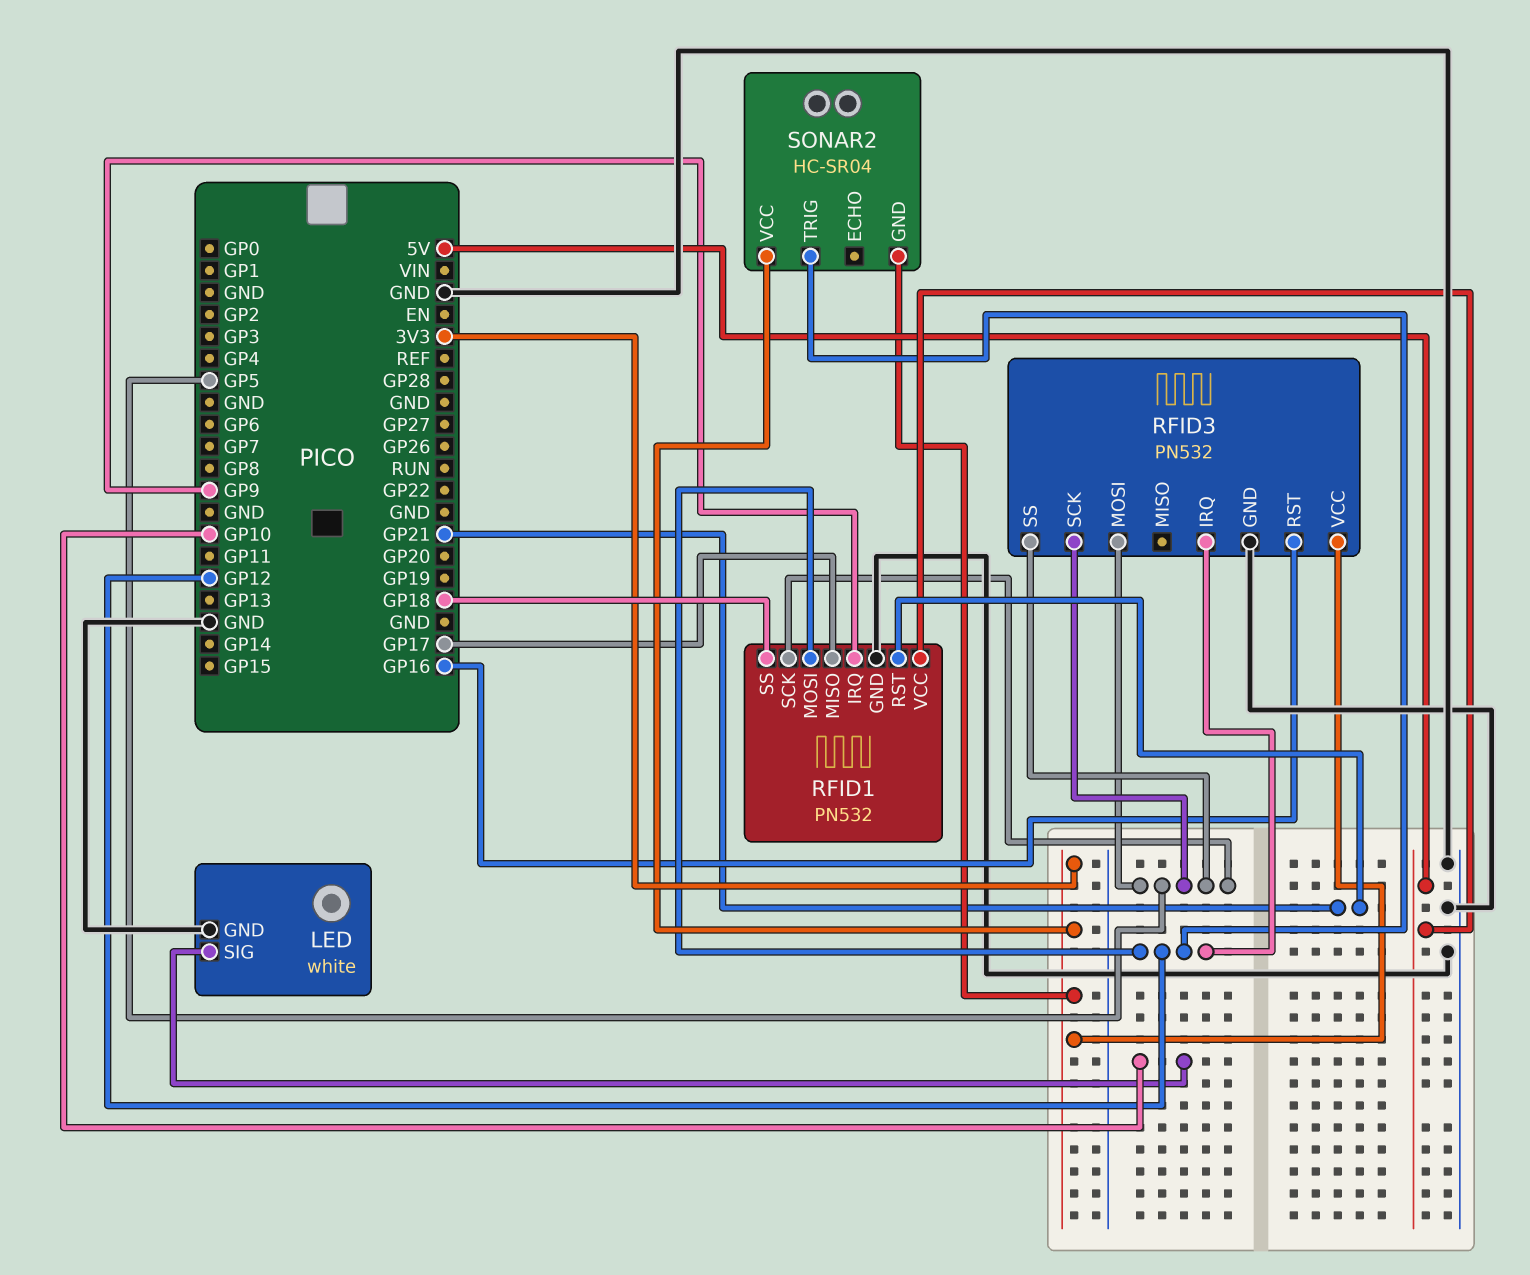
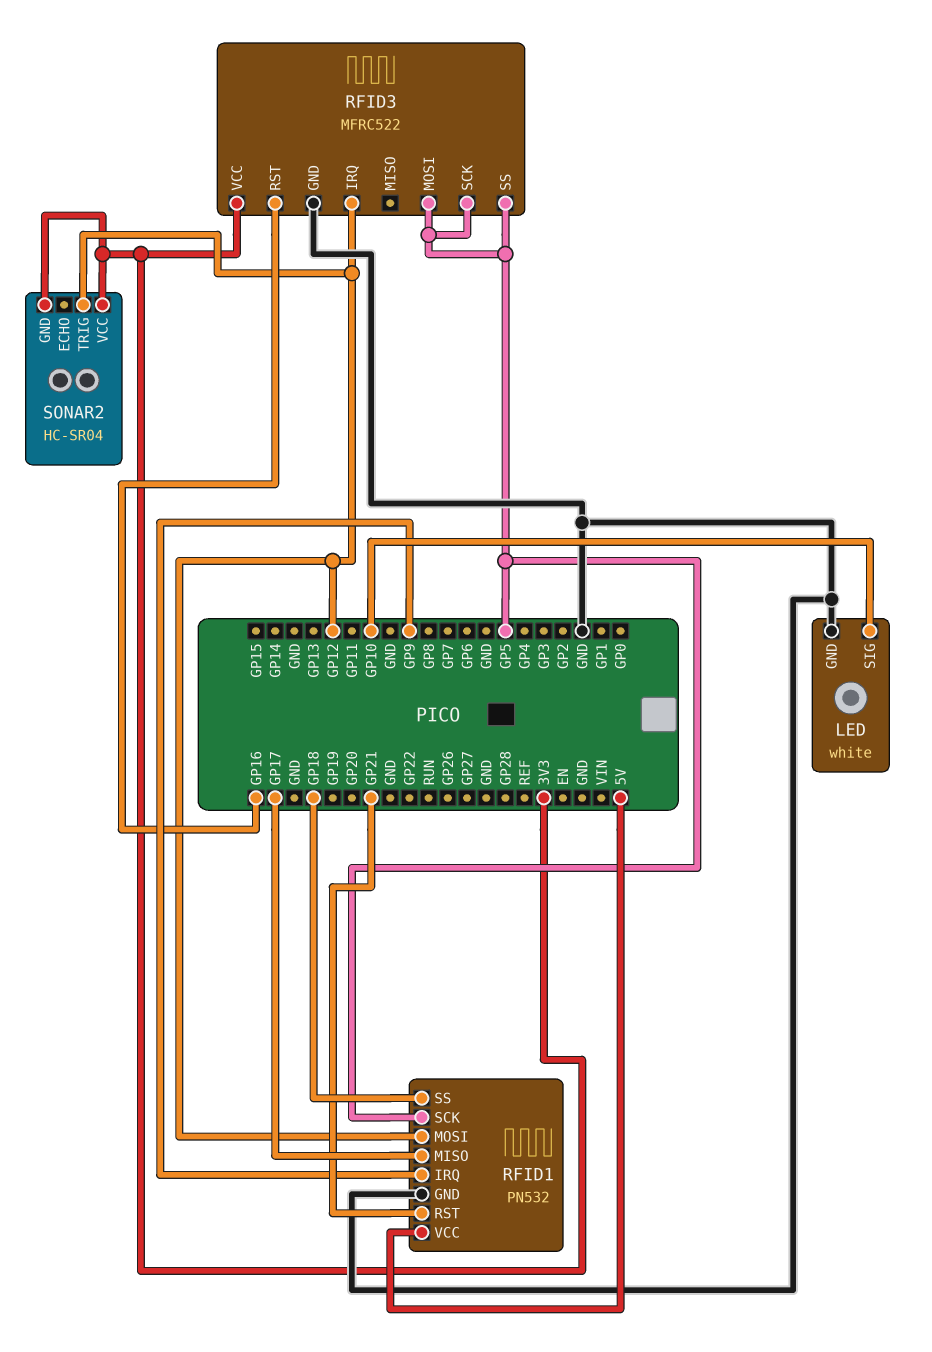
RFID3: PN532 -> MFRC522

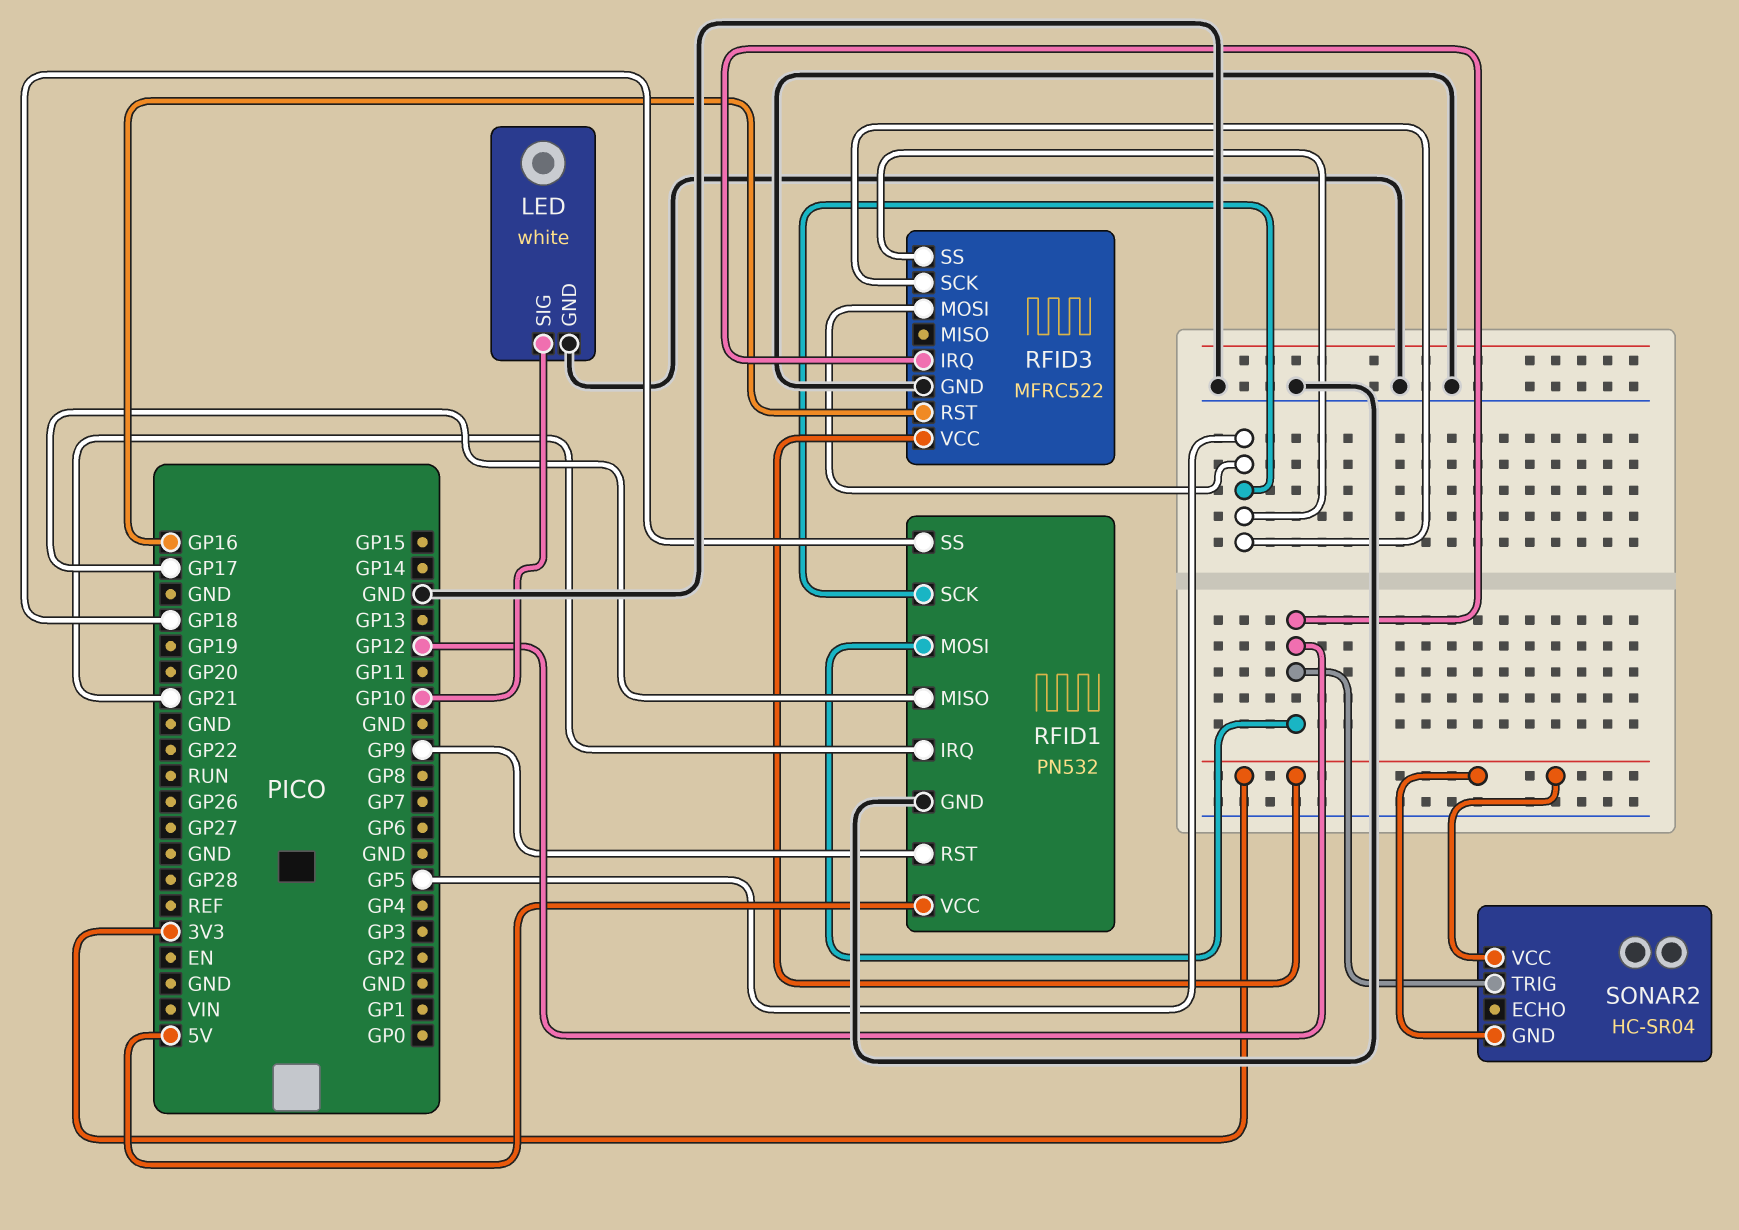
RFID1 pin IRQ: GP9 -> GP21
RFID1 pin RST: GP21 -> GP9

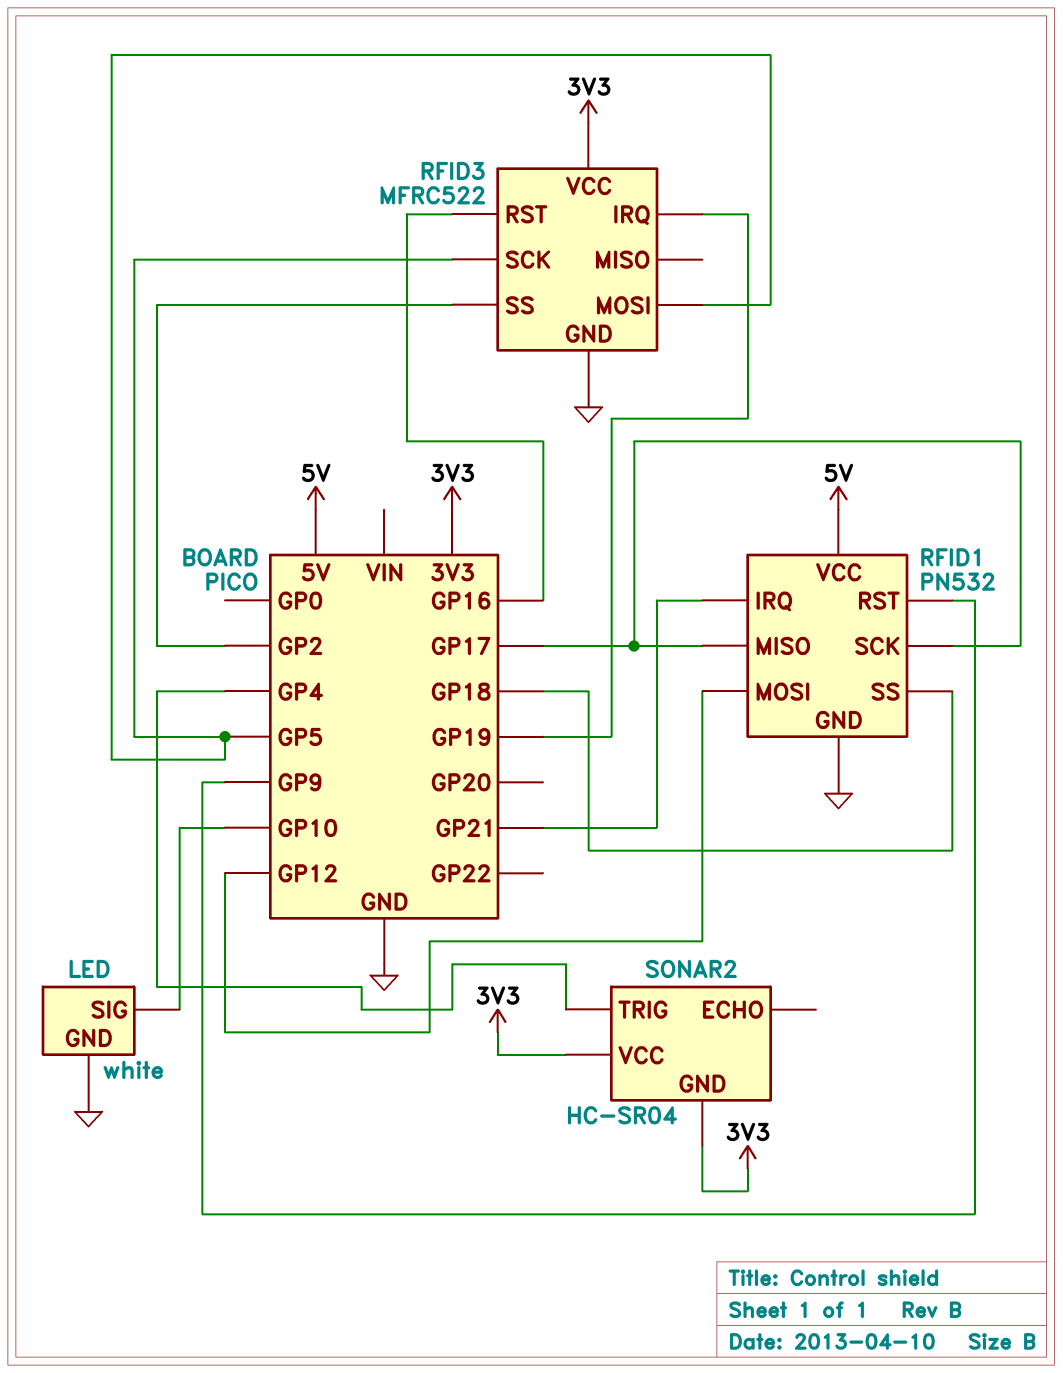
RFID1 pin SCK: GP5 -> GP17
RFID3 pin IRQ: GP12 -> GP19
RFID3 pin SS: GP5 -> GP2
SONAR2 pin TRIG: GP12 -> GP4

